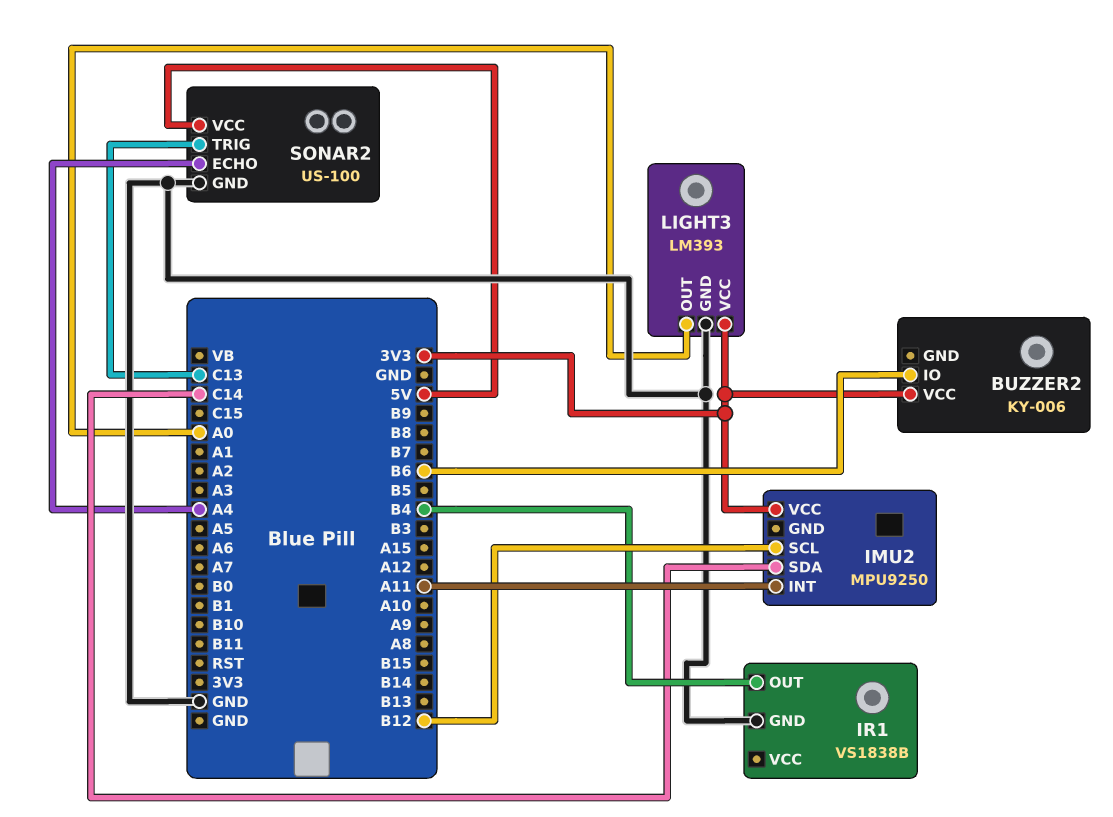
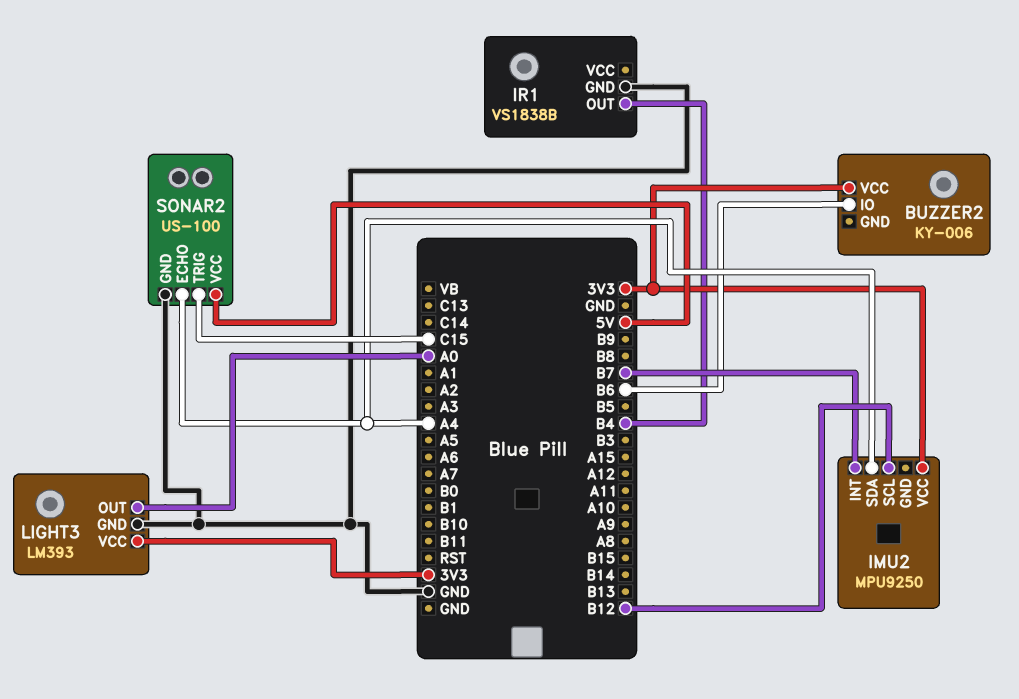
IMU2 pin INT: A11 -> B7
IMU2 pin SDA: C14 -> A4
SONAR2 pin TRIG: C13 -> C15

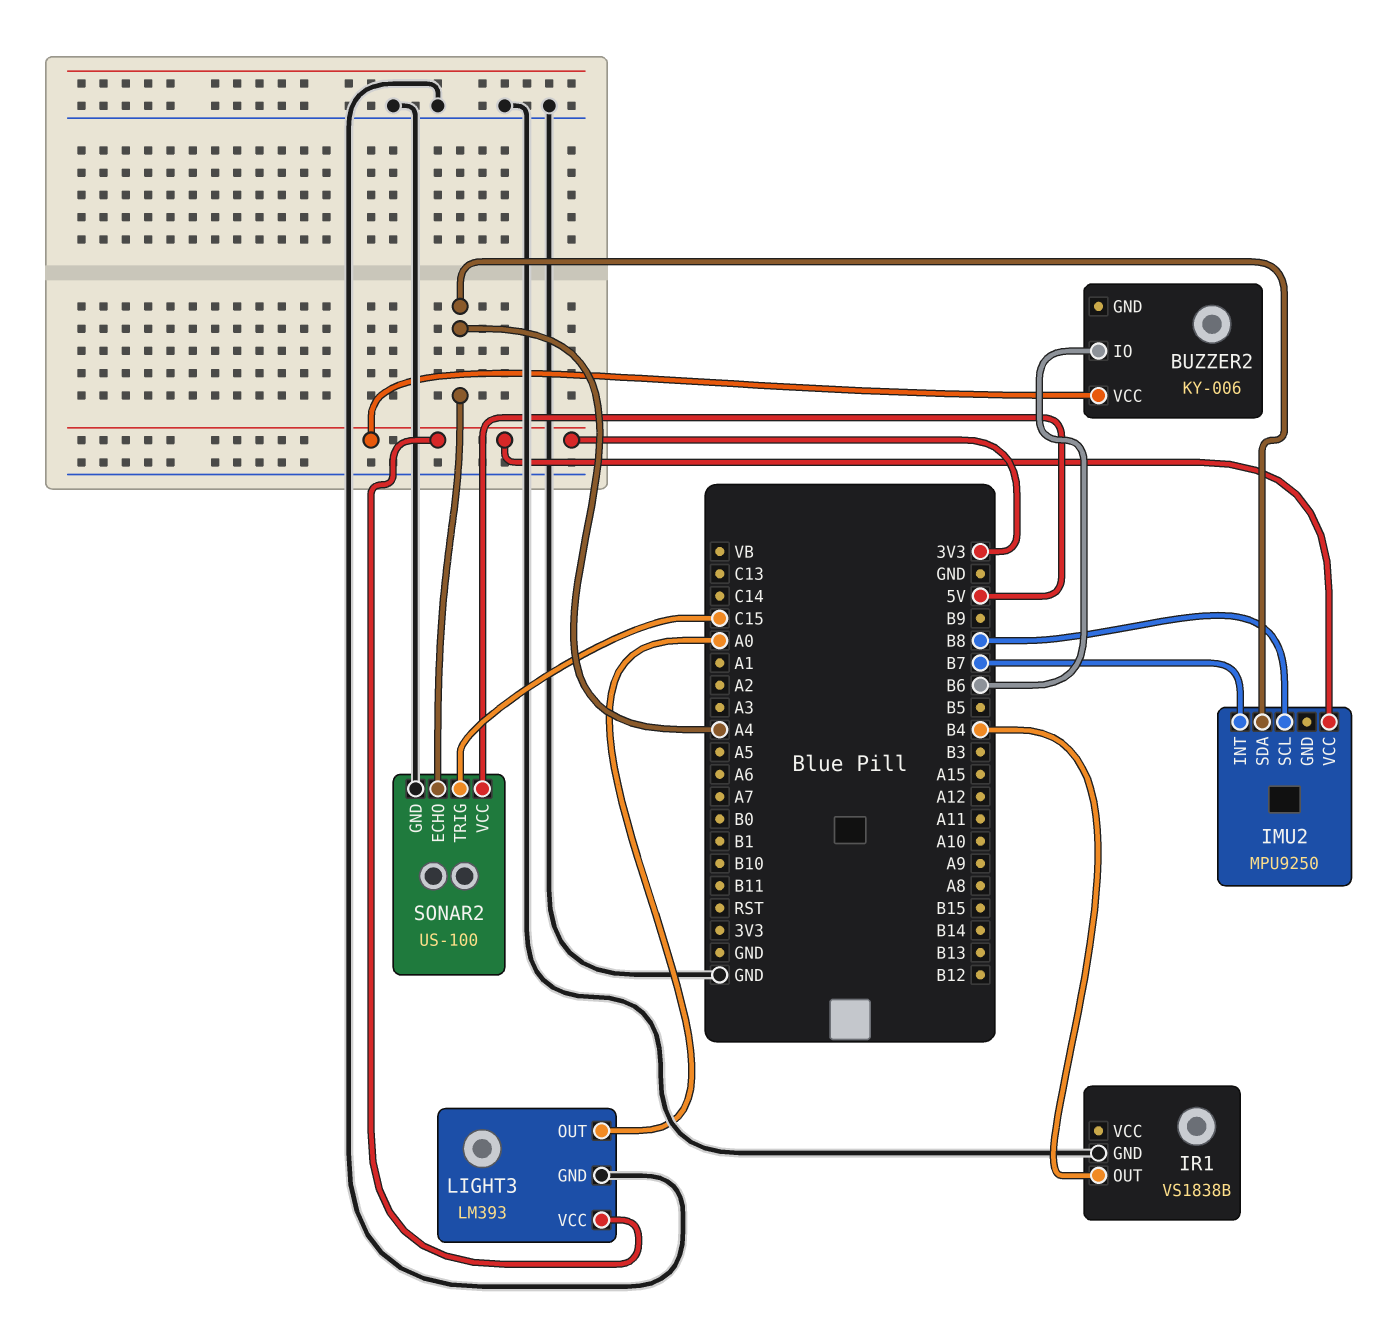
IMU2 pin SCL: B12 -> B8

